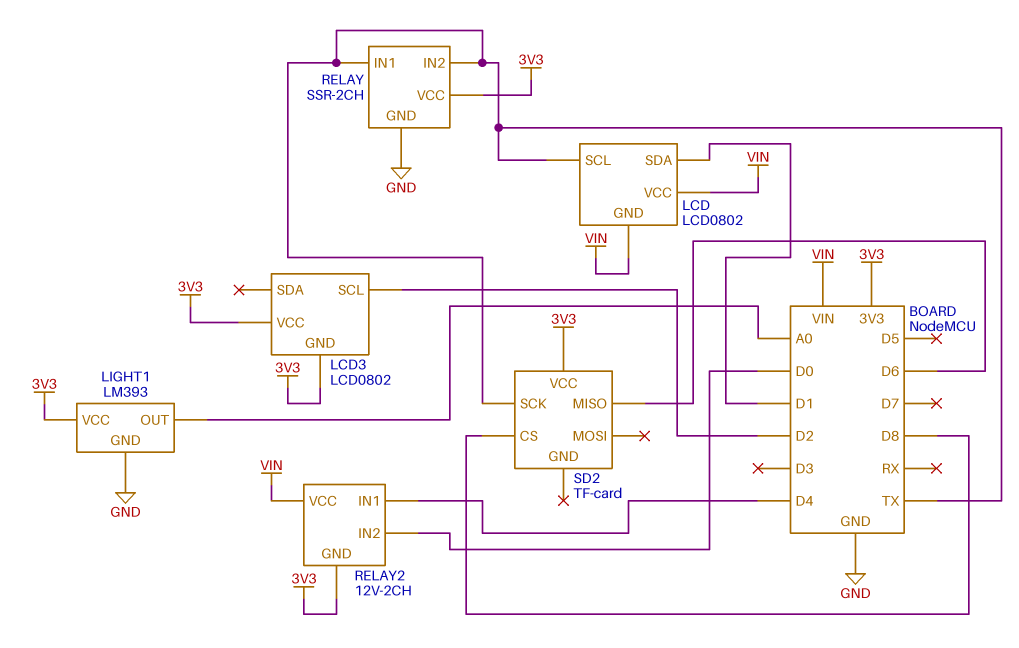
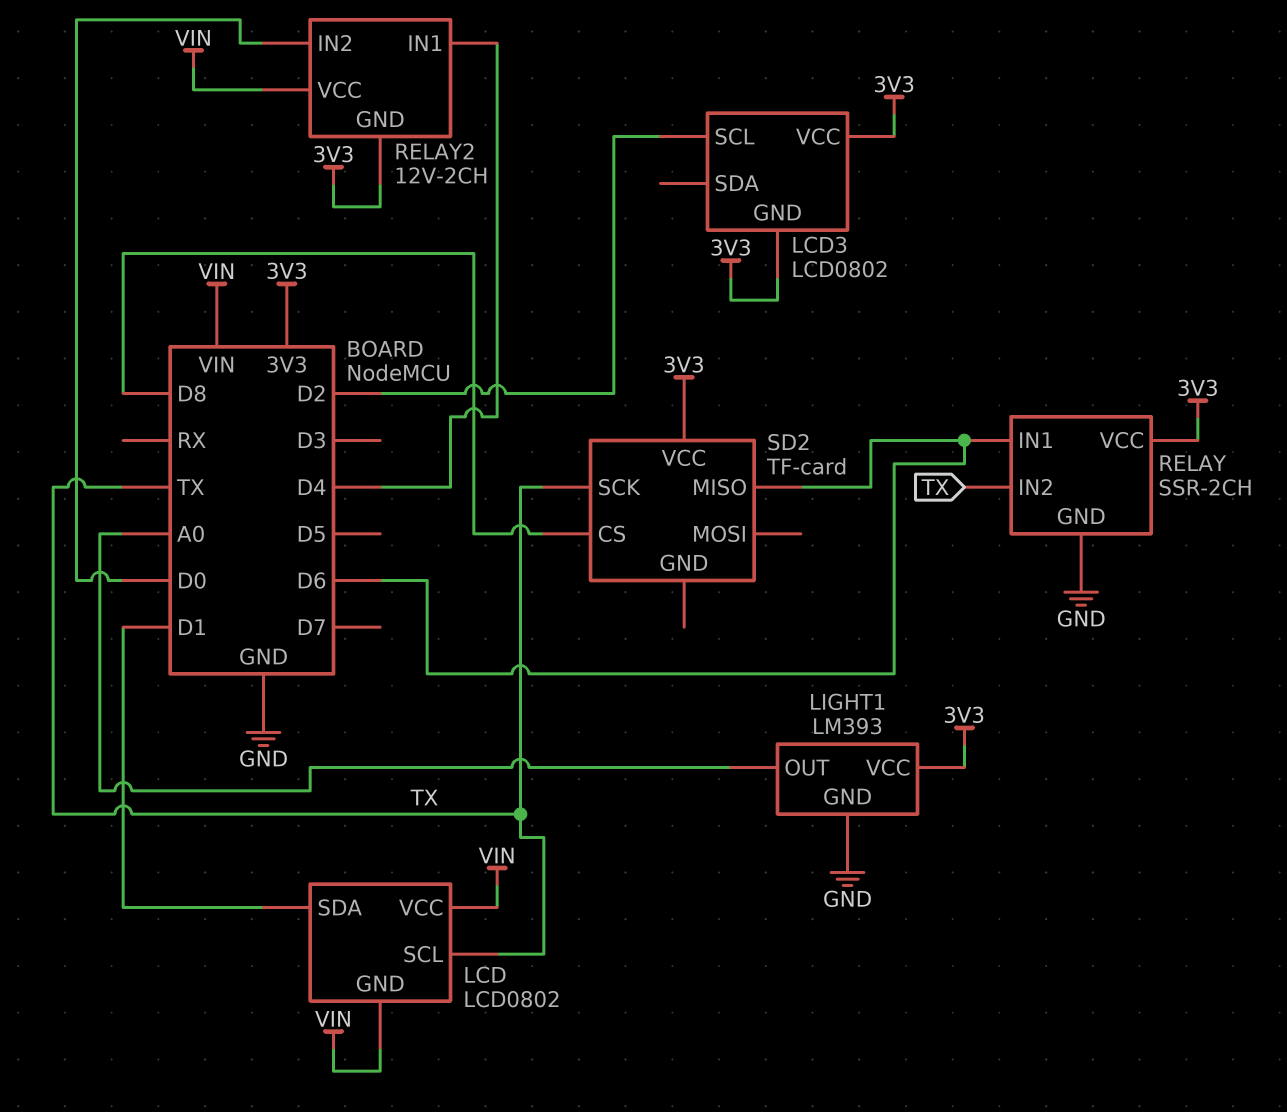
RELAY pin IN1: TX -> D6

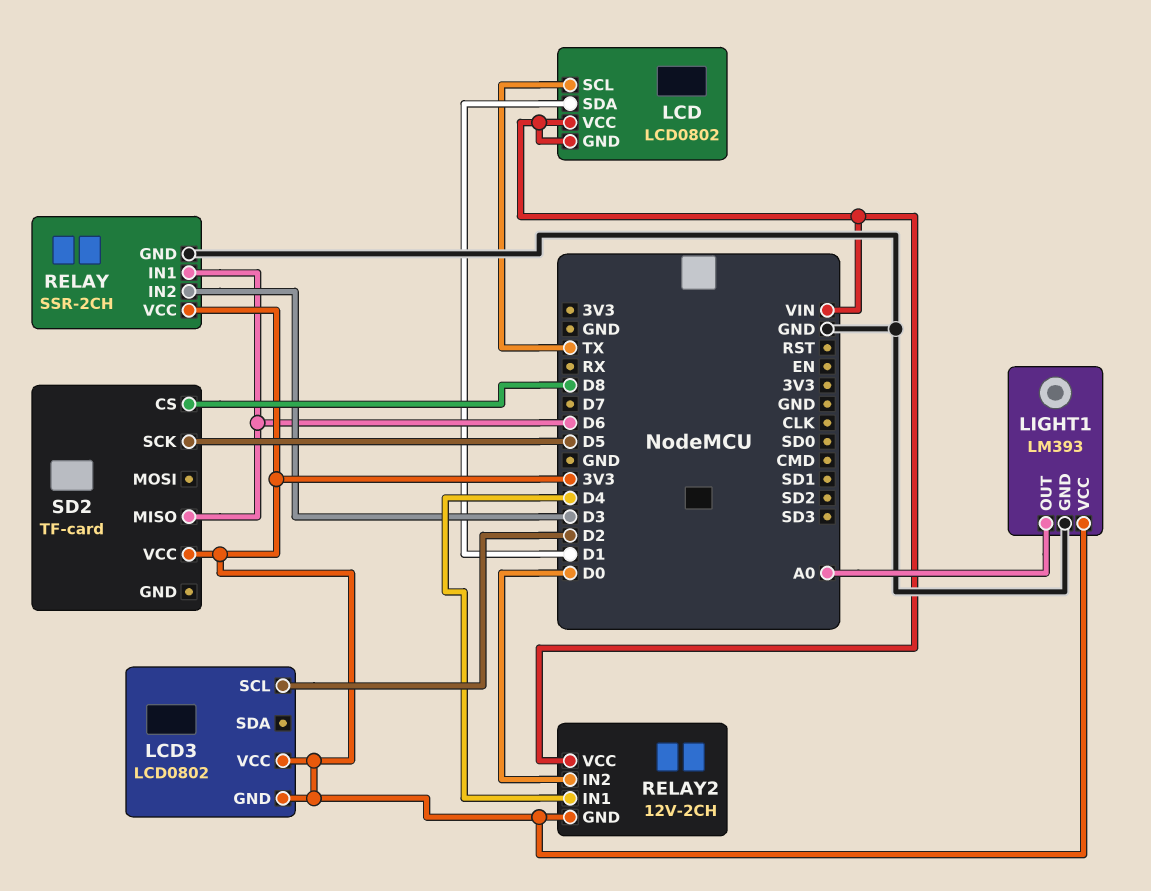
RELAY pin IN2: TX -> D3
SD2 pin SCK: TX -> D5

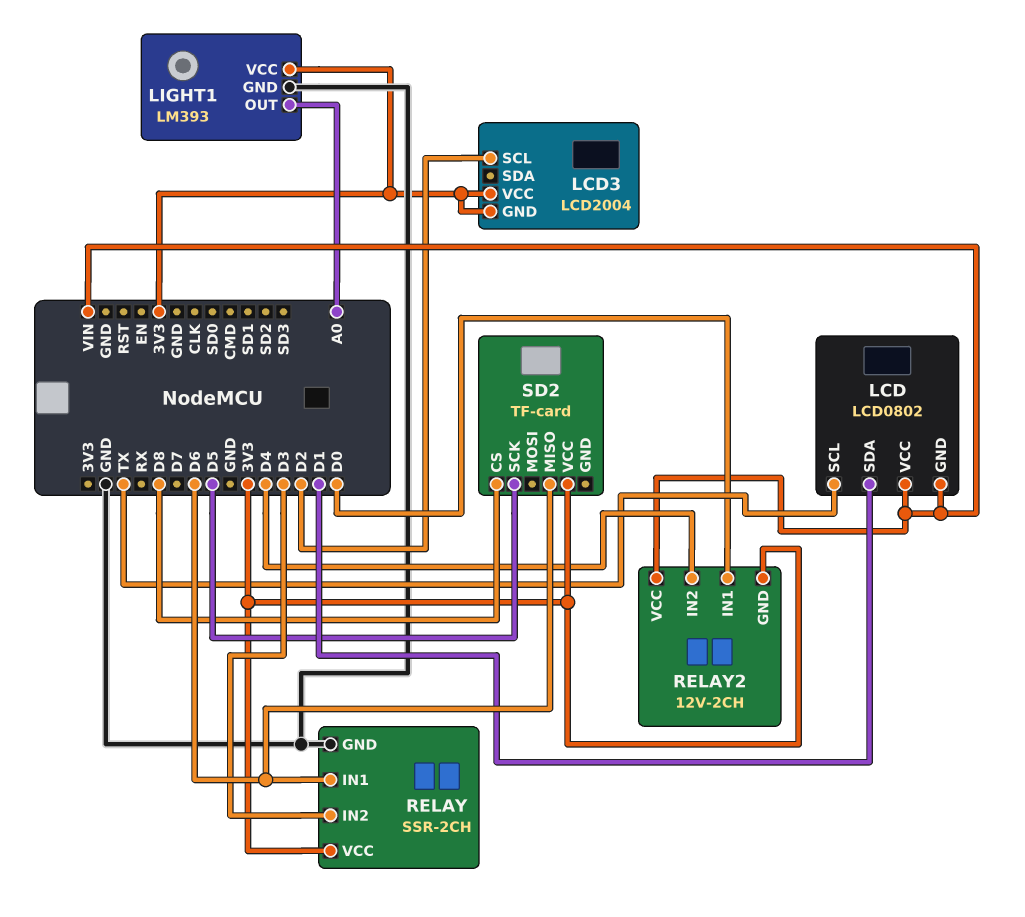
LCD3: LCD0802 -> LCD2004
RELAY2 pin IN1: D4 -> D0
RELAY2 pin IN2: D0 -> D4

